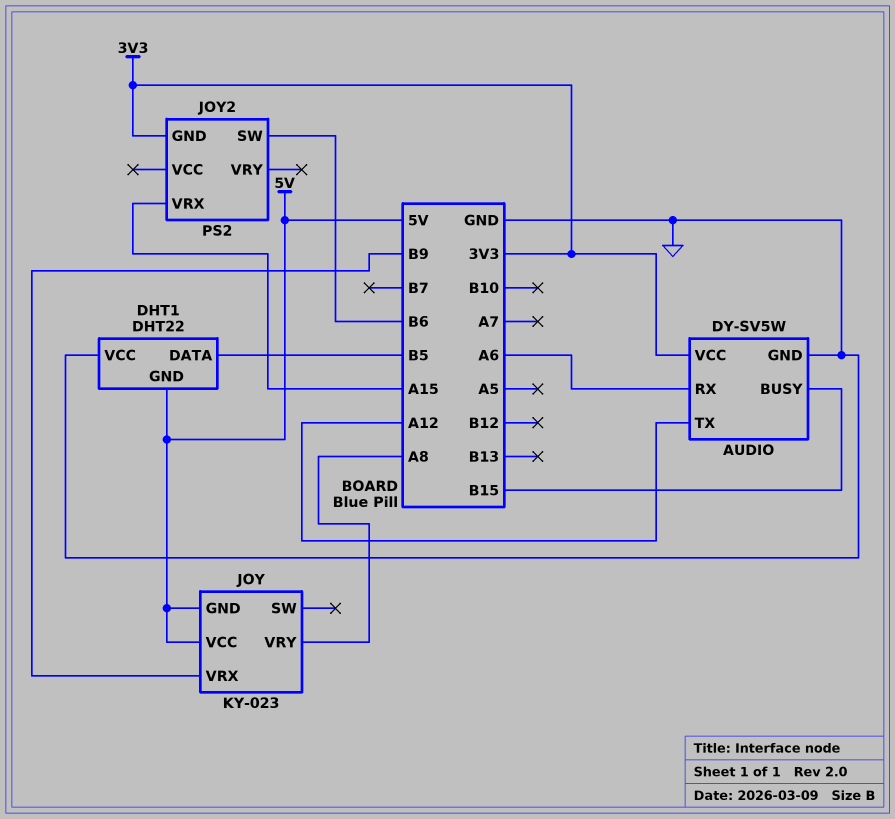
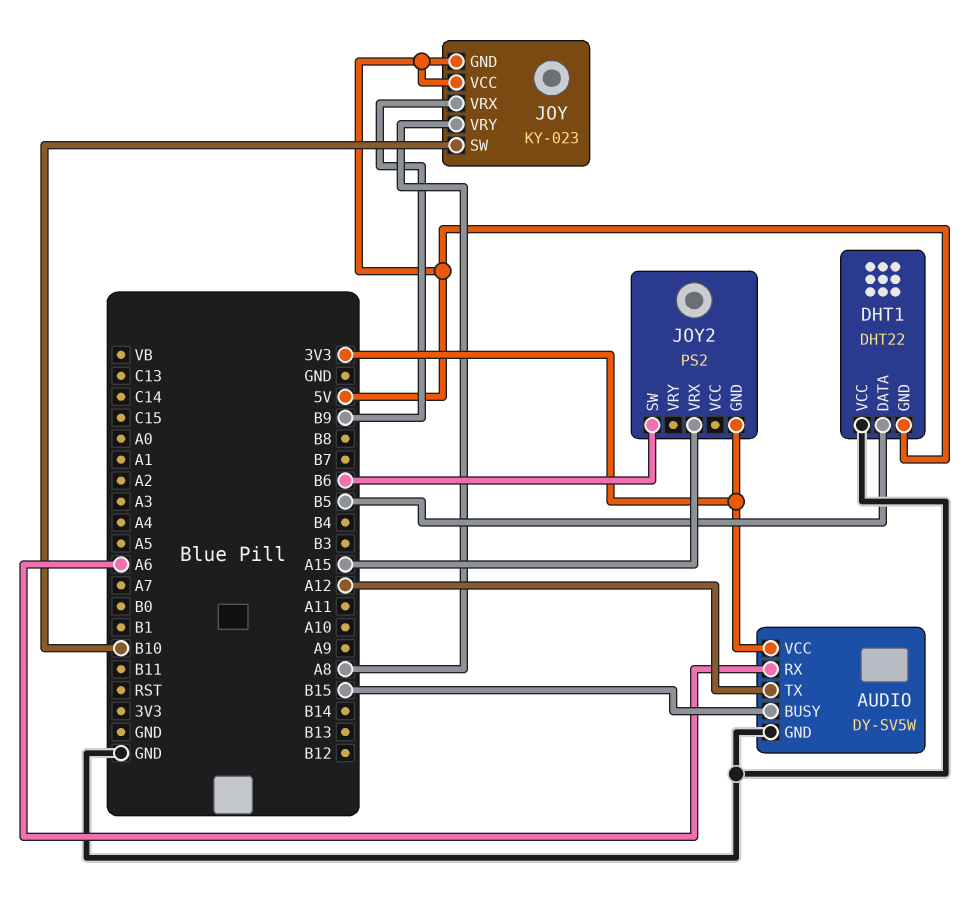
JOY pin SW: none -> B10

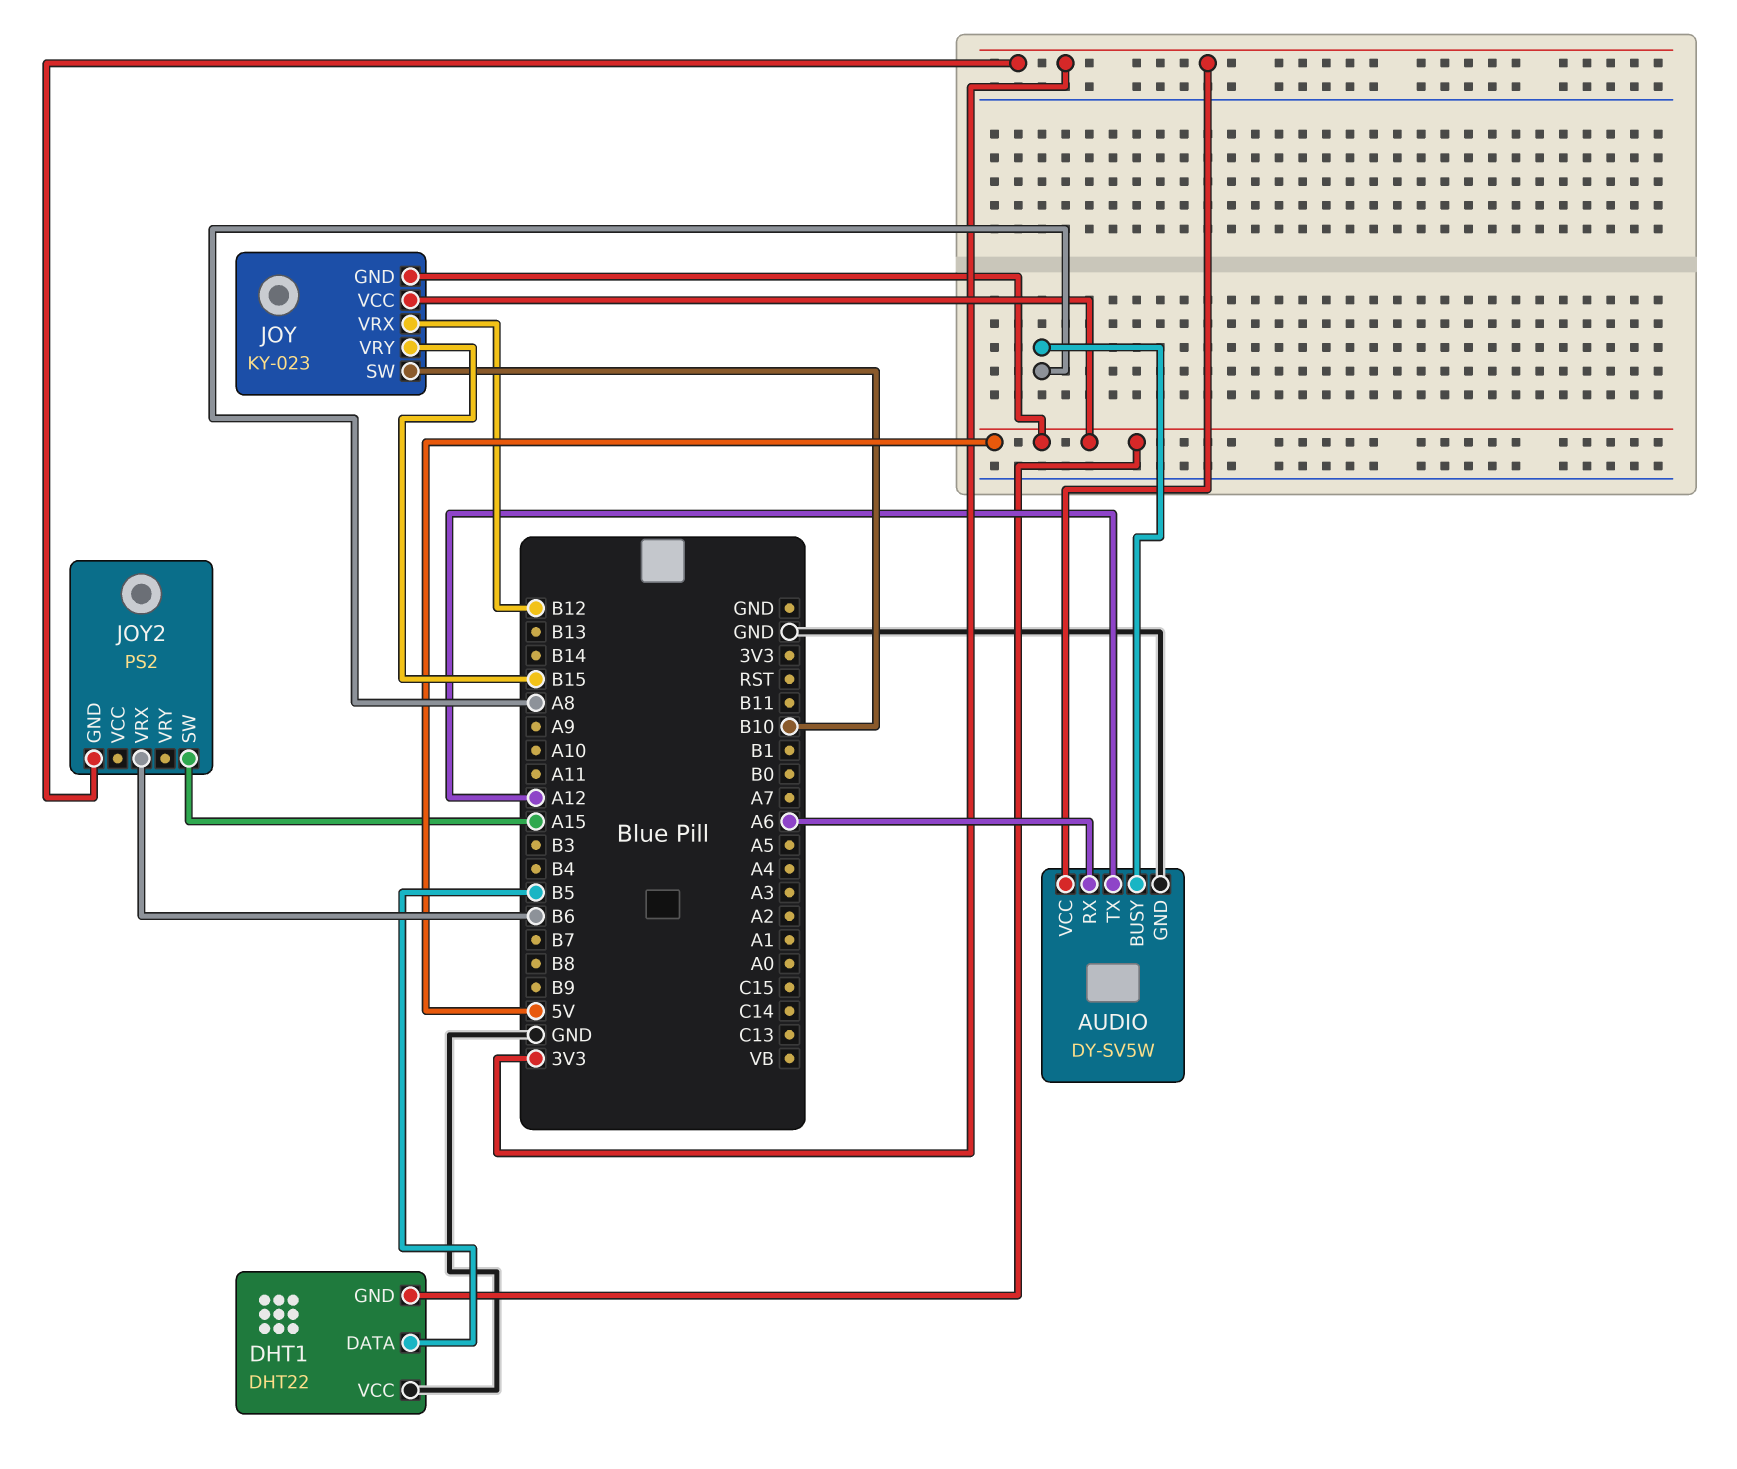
AUDIO pin BUSY: B15 -> A8
JOY pin VRX: B9 -> B12
JOY pin VRY: A8 -> B15
JOY2 pin SW: B6 -> A15
JOY2 pin VRX: A15 -> B6

